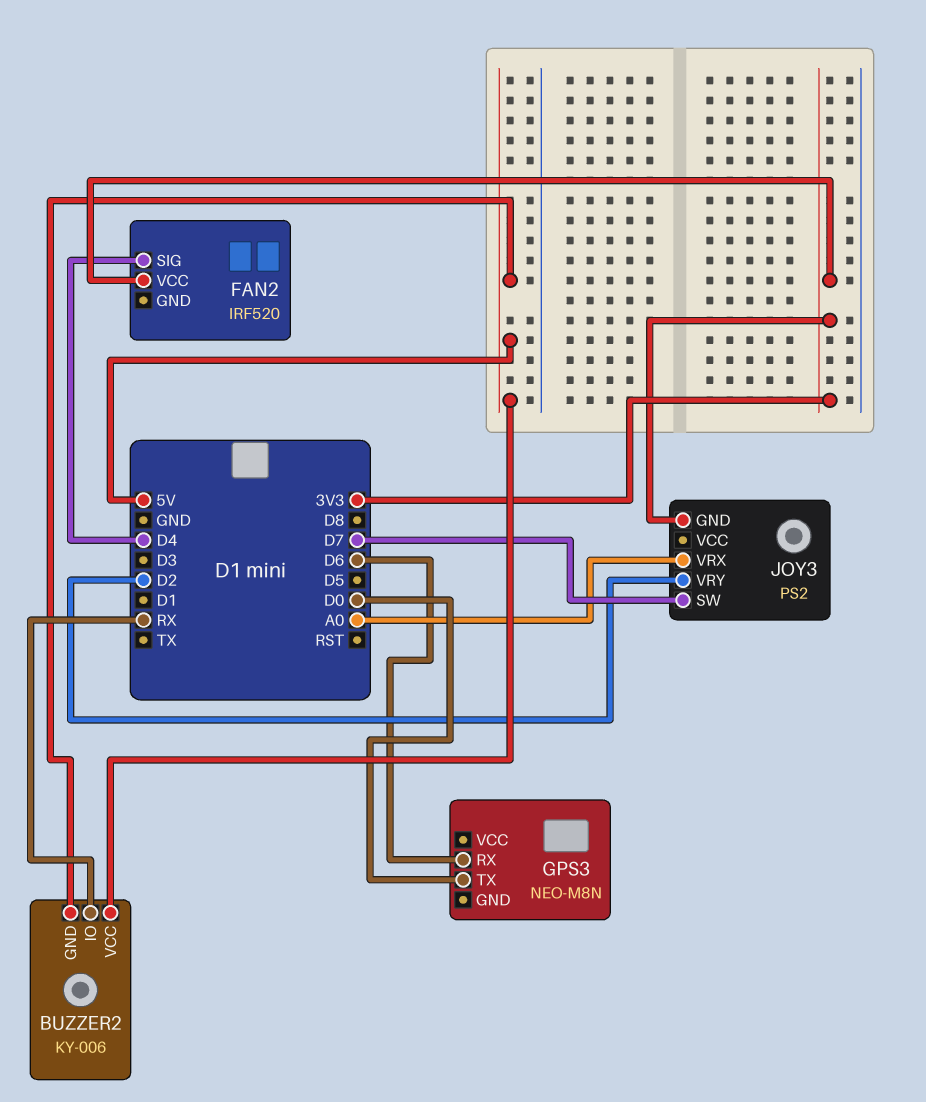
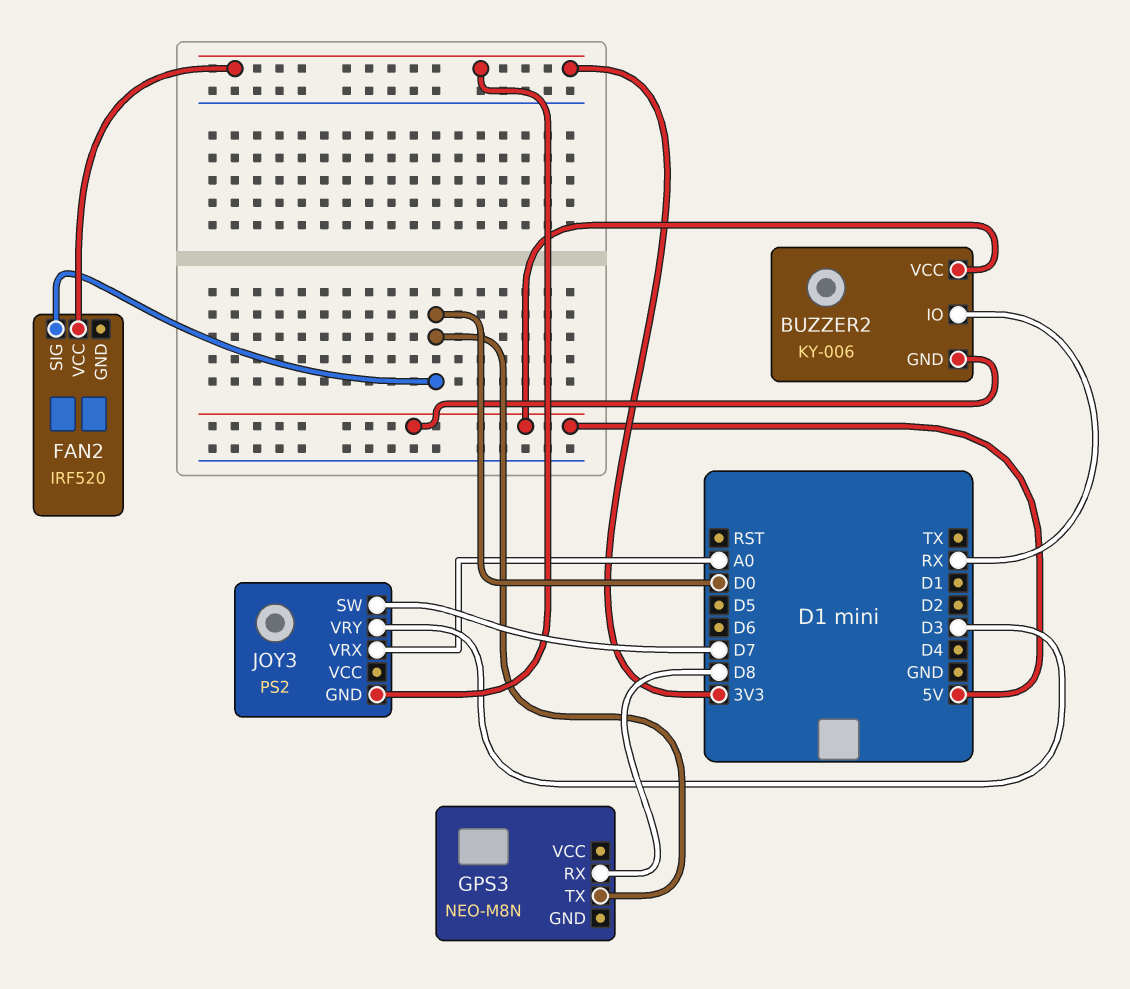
FAN2 pin SIG: D4 -> D0
GPS3 pin RX: D6 -> D8
JOY3 pin VRY: D2 -> D3

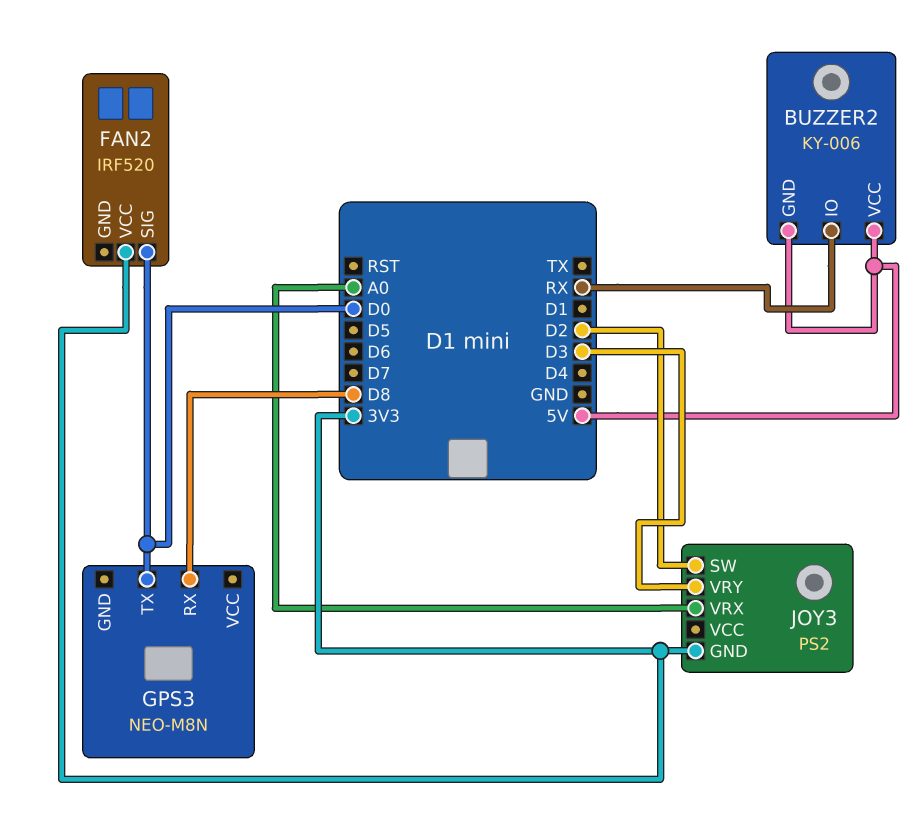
JOY3 pin SW: D7 -> D2

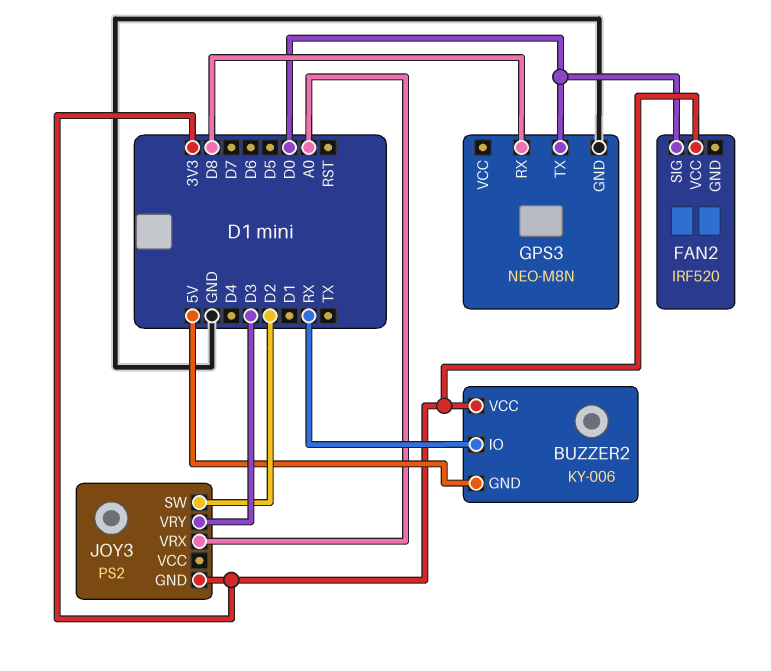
BUZZER2 pin VCC: 5V -> 3V3
GPS3 pin GND: none -> GND

